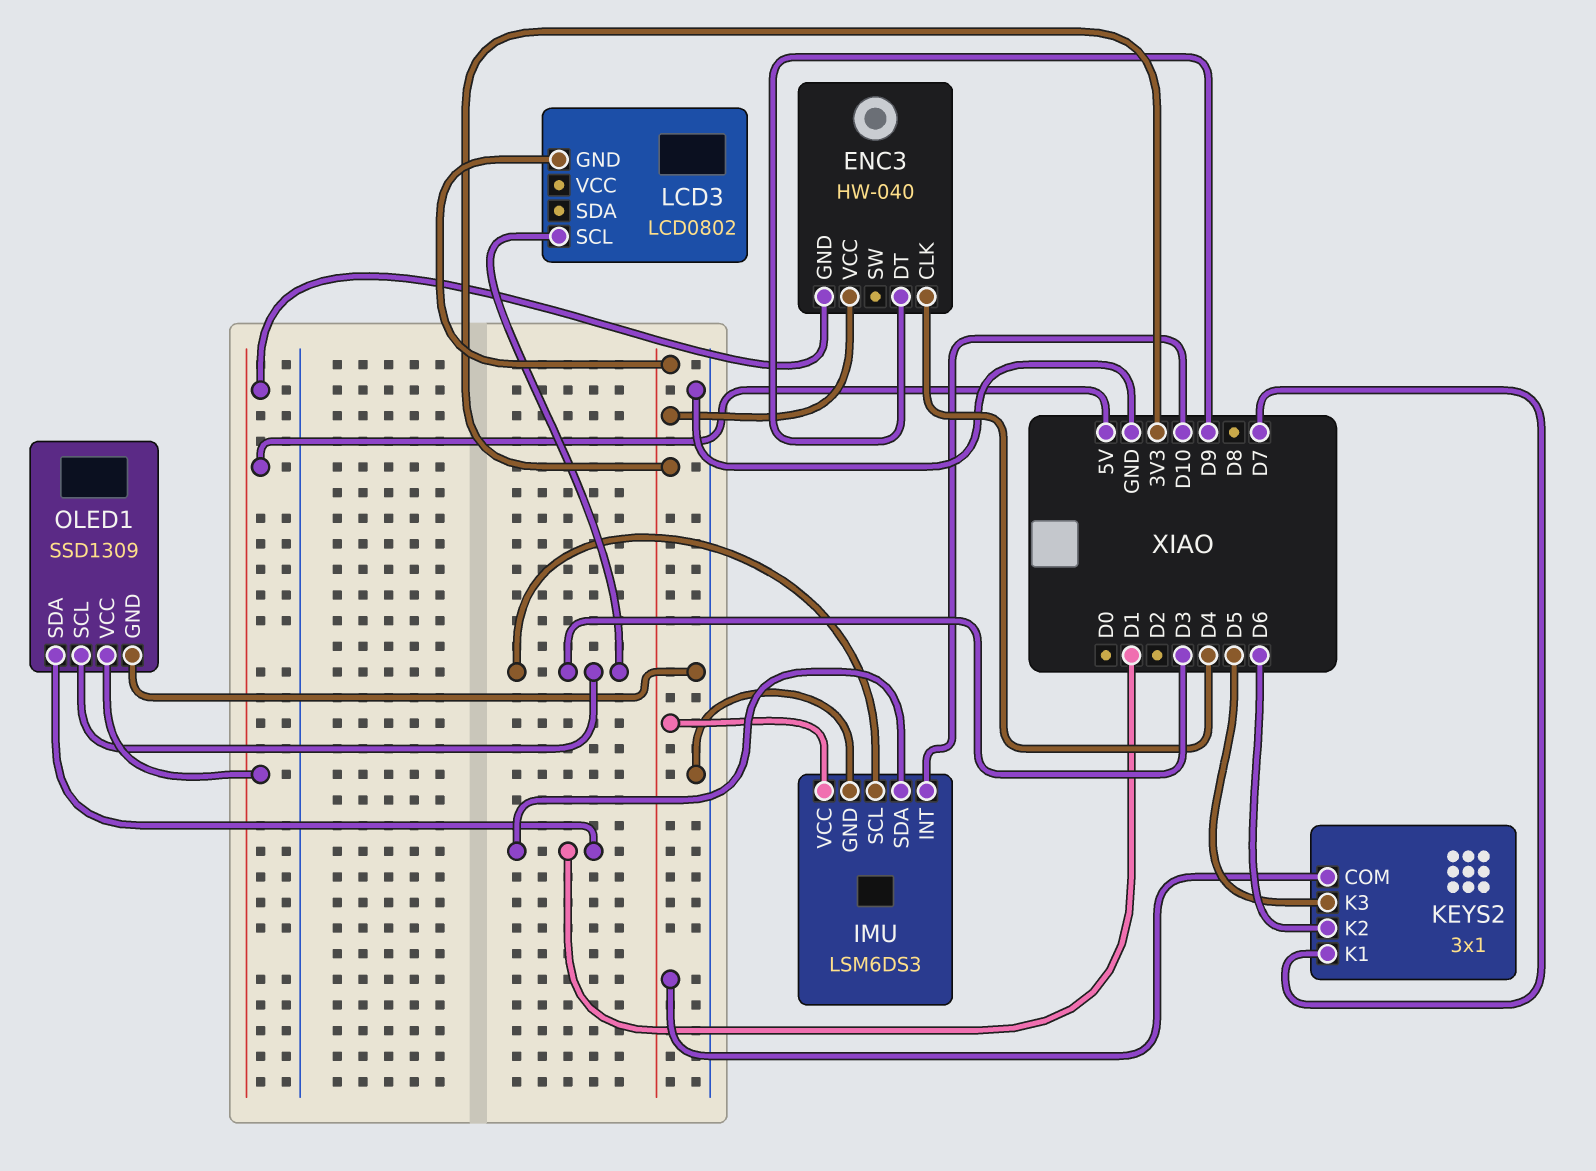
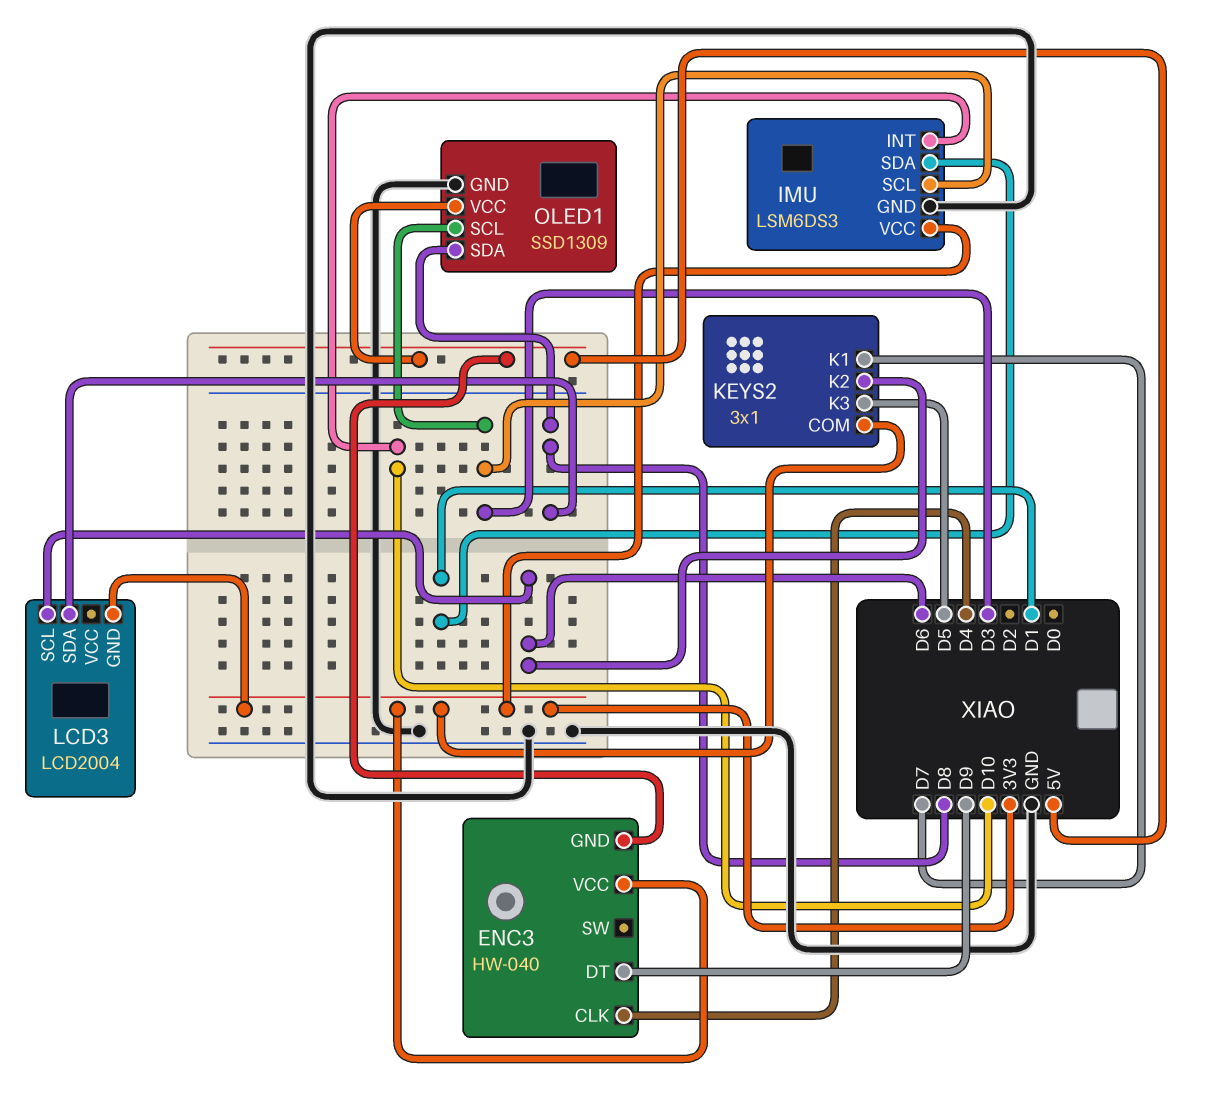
LCD3: LCD0802 -> LCD2004
LCD3 pin SCL: D3 -> D6
LCD3 pin SDA: none -> D8
OLED1 pin SDA: D1 -> D8

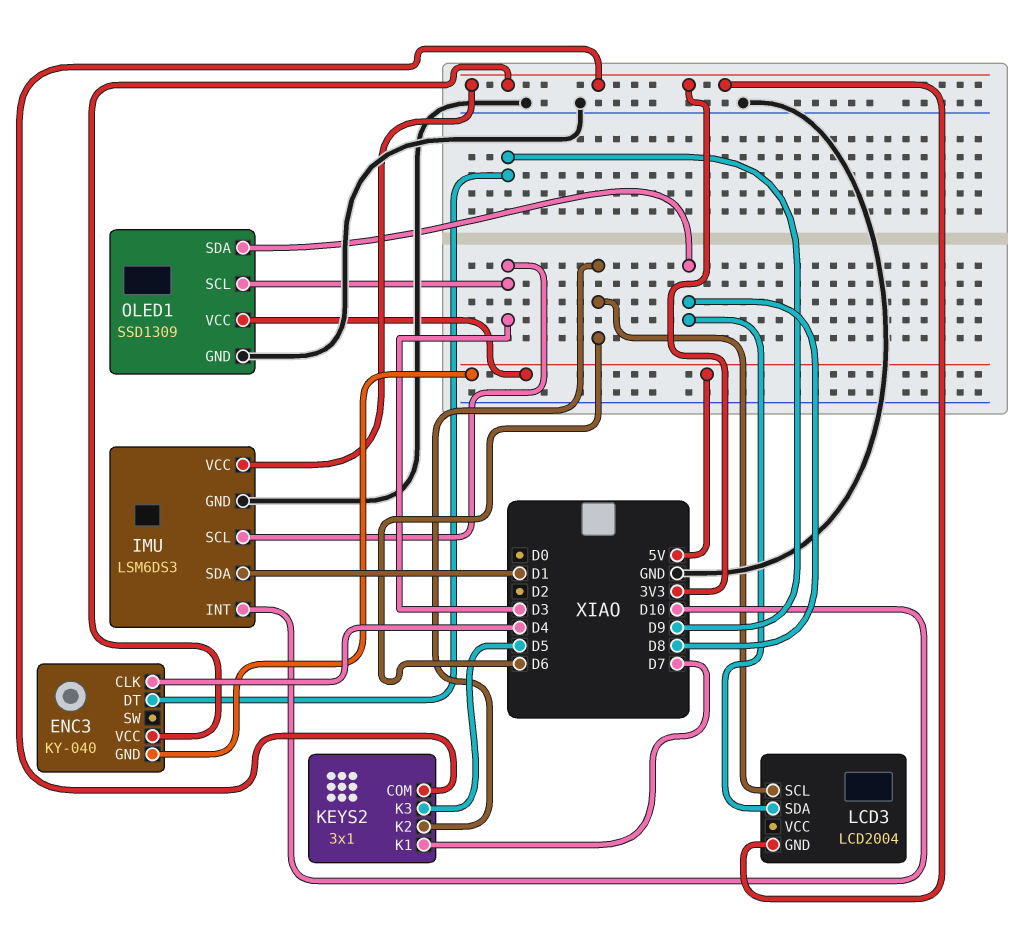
ENC3: HW-040 -> KY-040

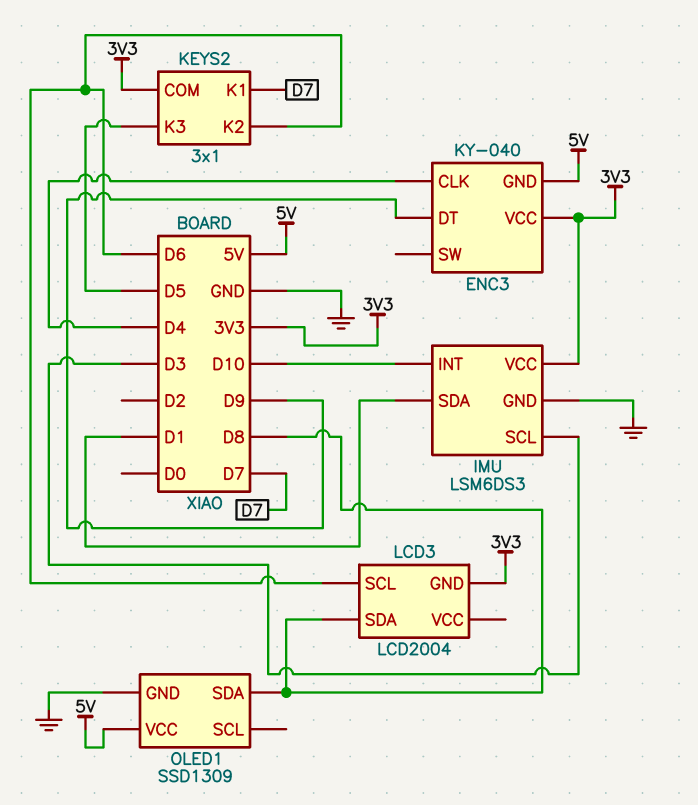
OLED1 pin SCL: D3 -> none

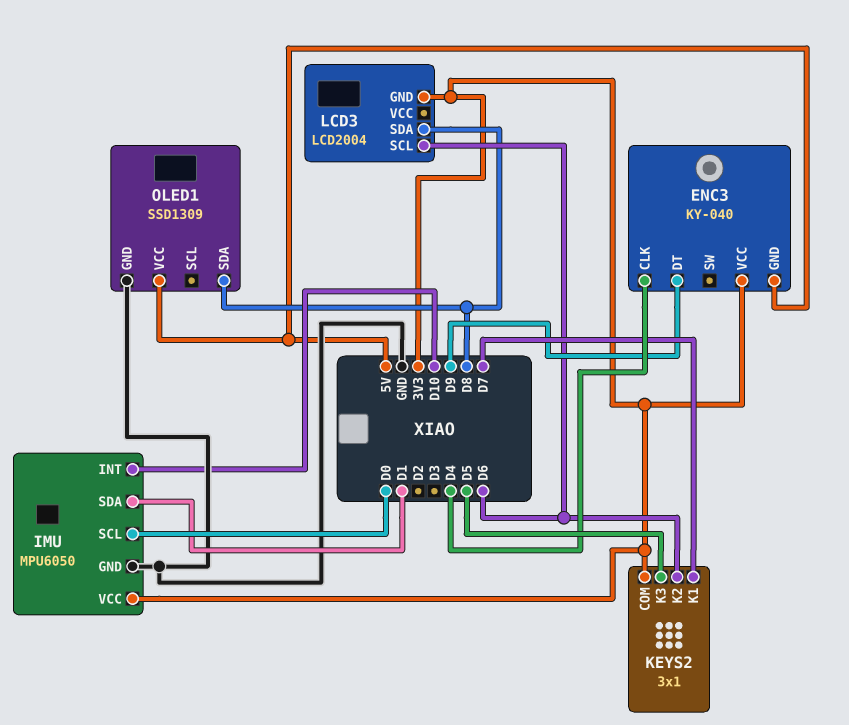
IMU: LSM6DS3 -> MPU6050
IMU pin SCL: D3 -> D0

